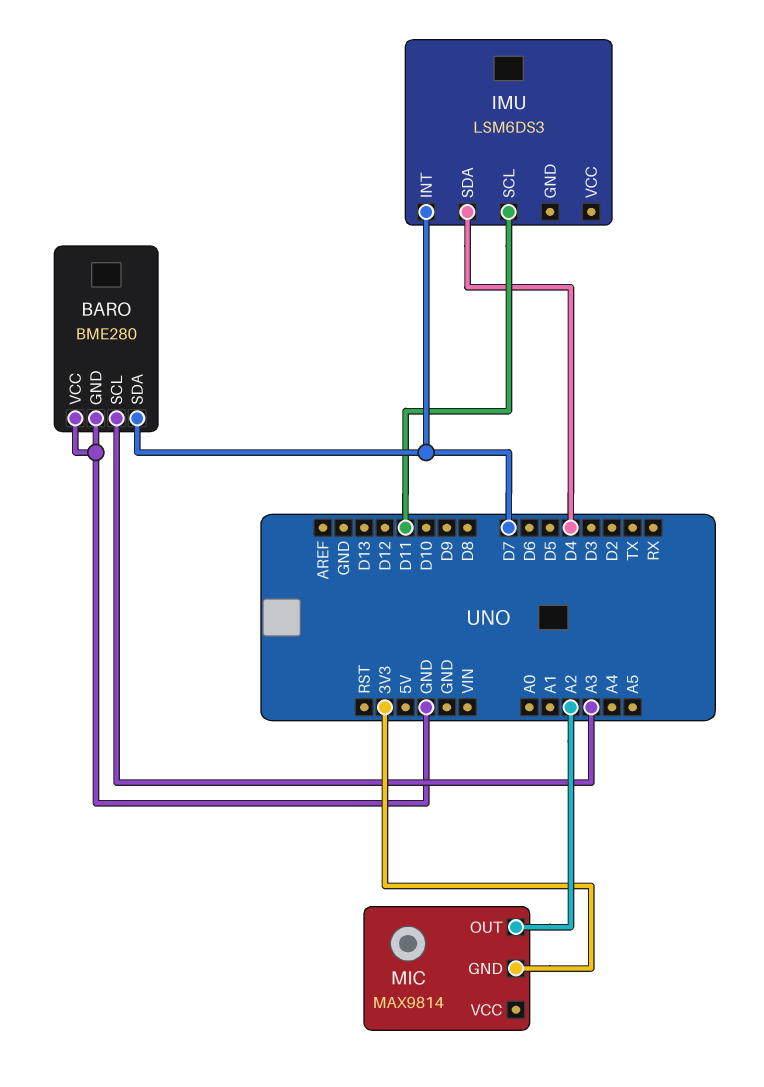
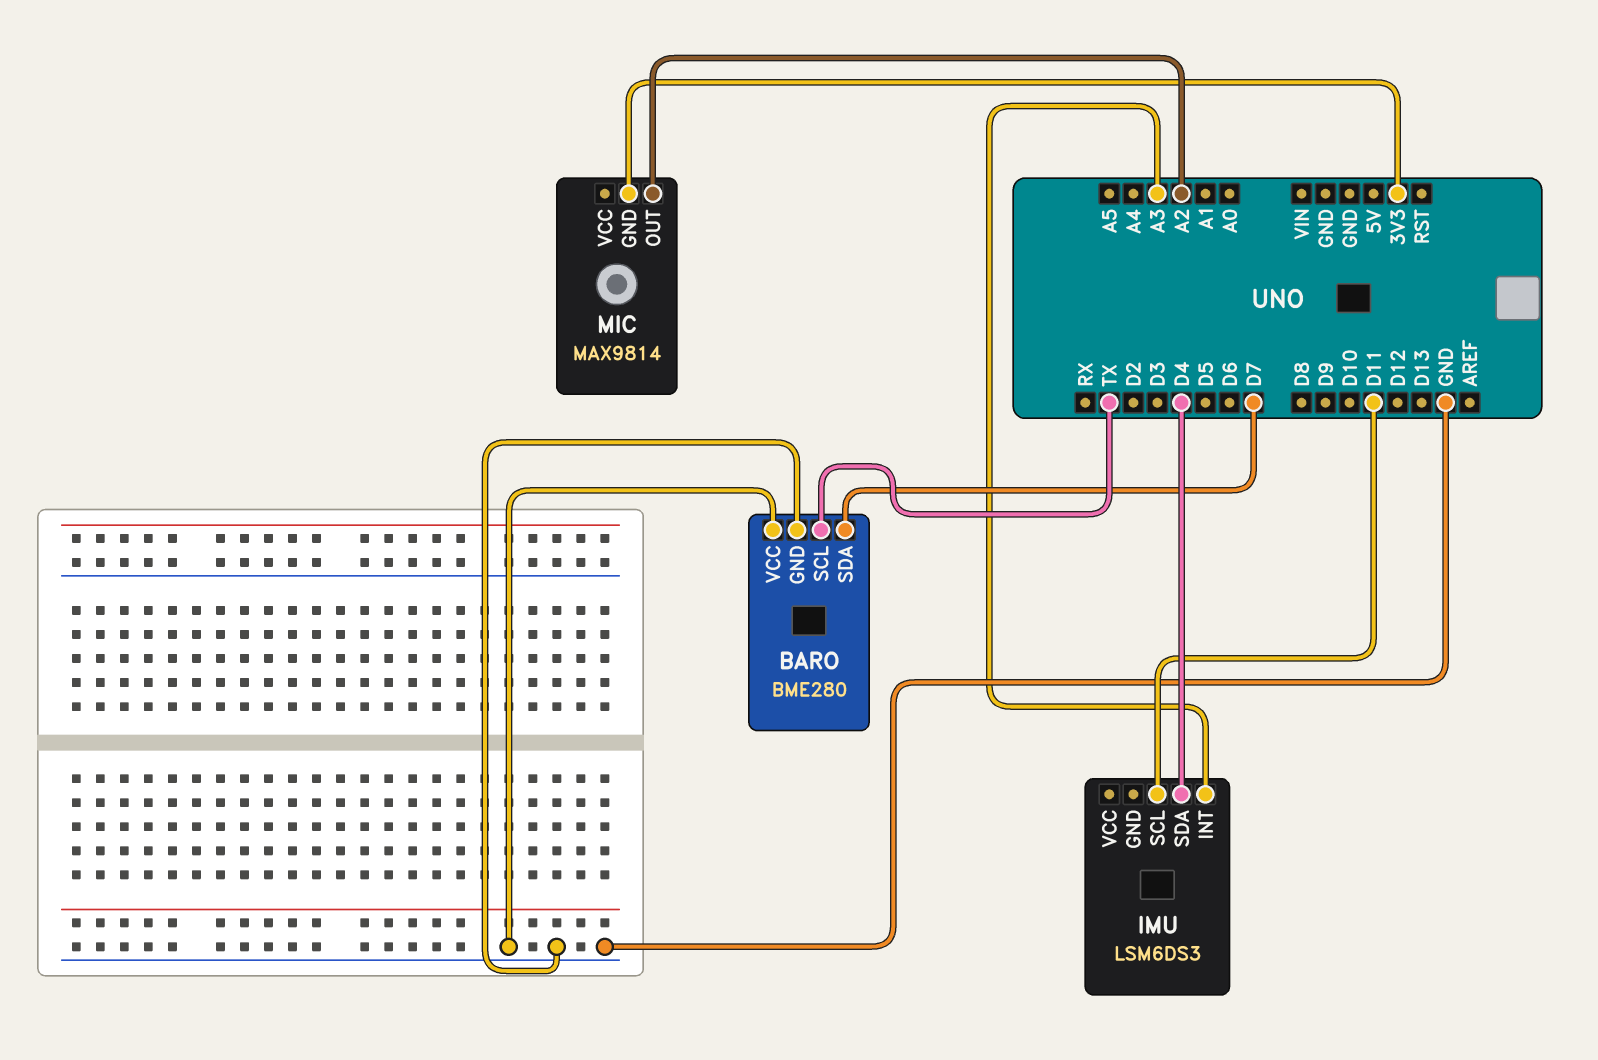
BARO pin SCL: A3 -> TX
IMU pin INT: D7 -> A3

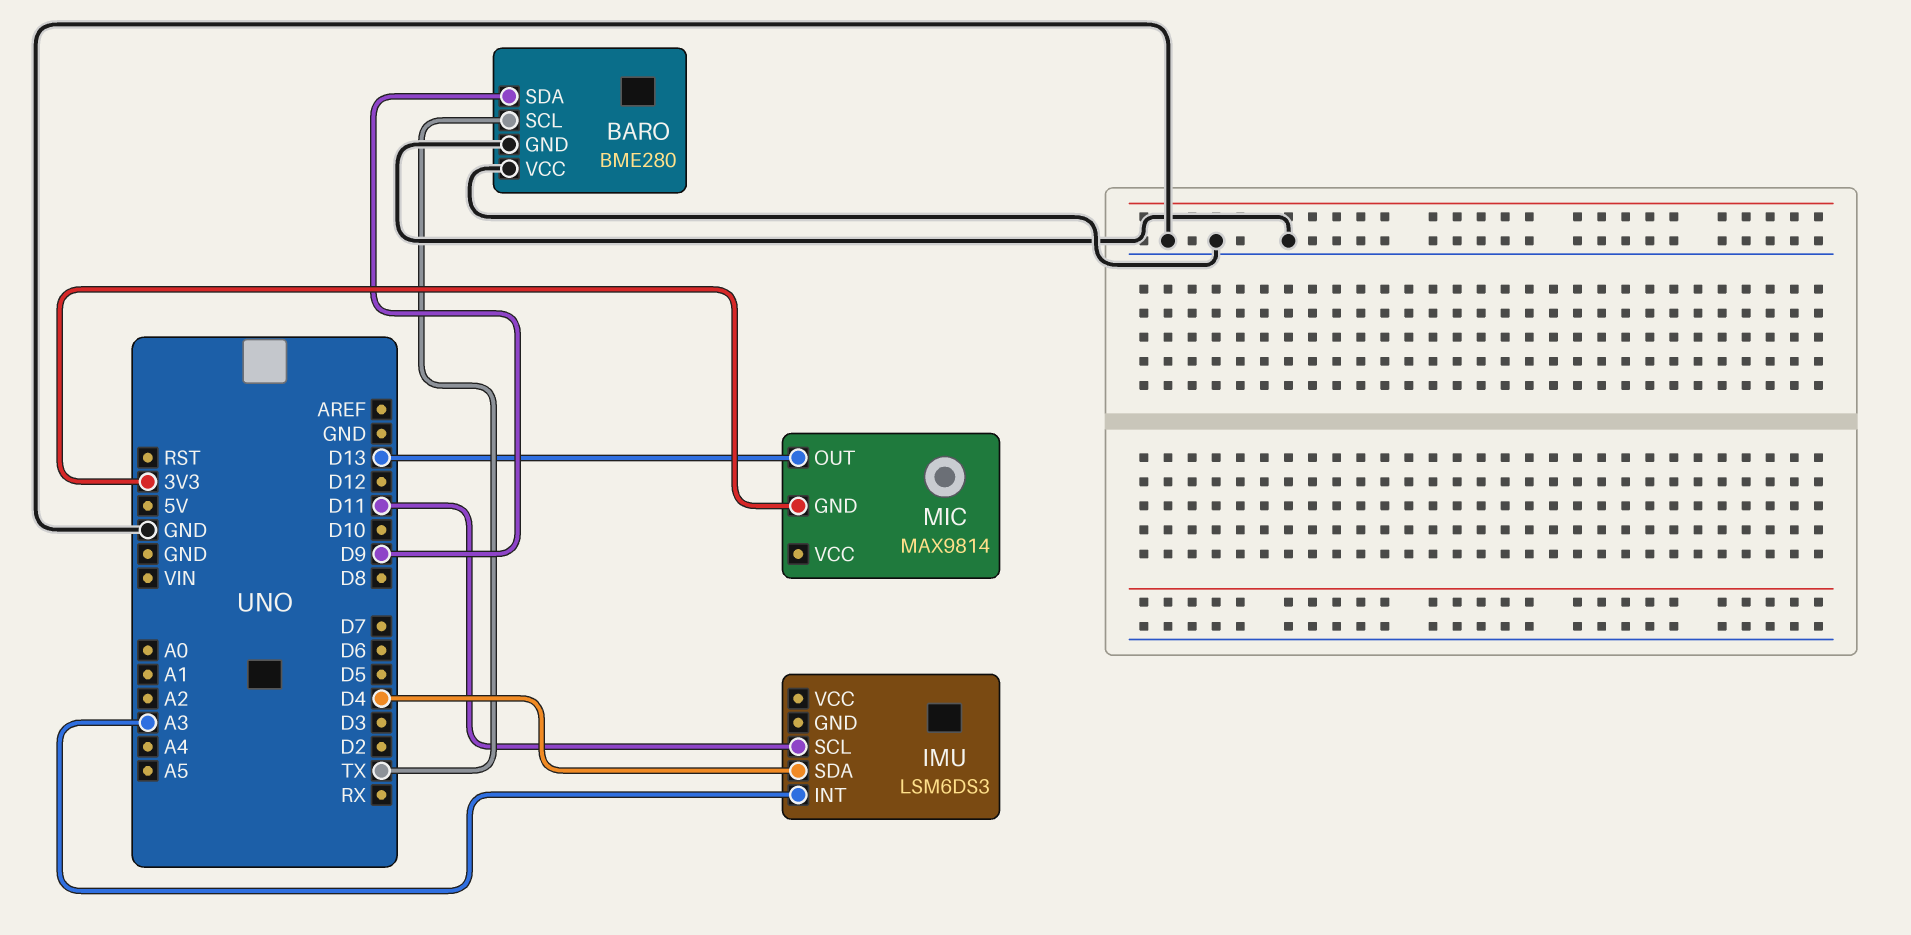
BARO pin SDA: D7 -> D9
MIC pin OUT: A2 -> D13

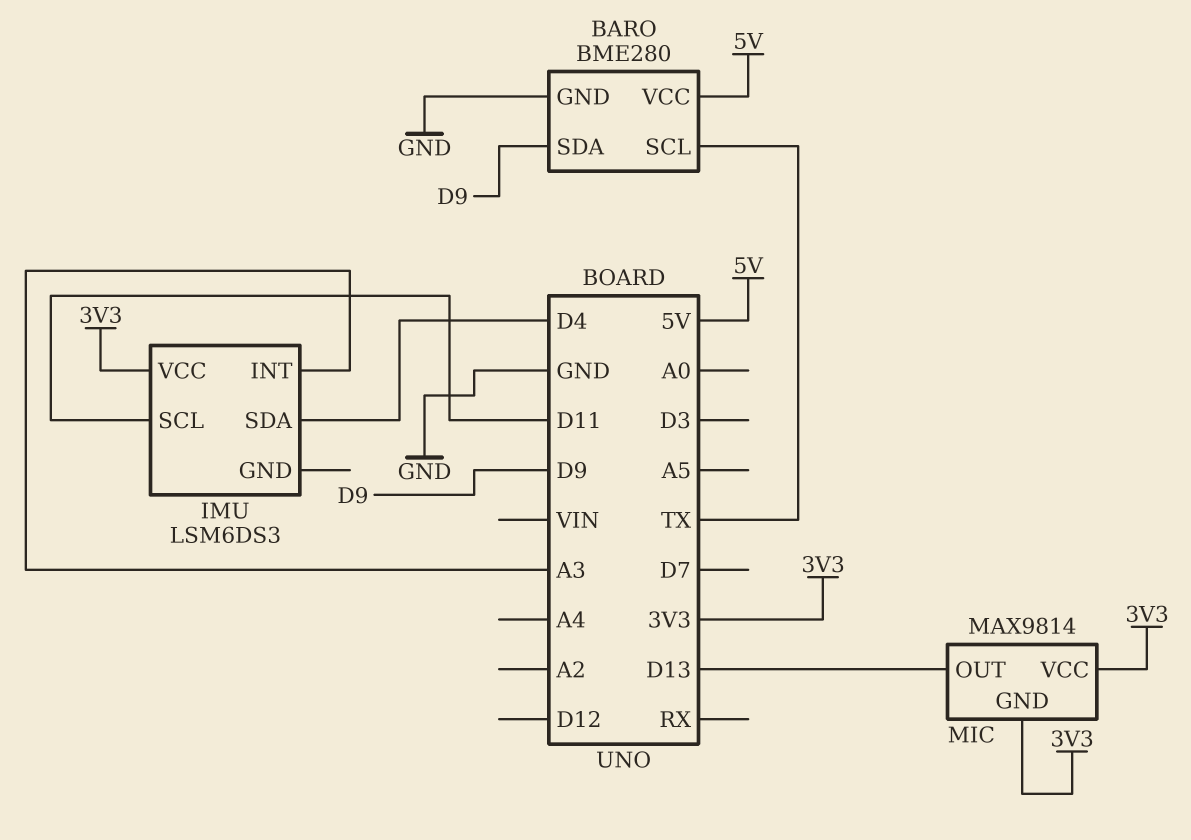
BARO pin VCC: GND -> 5V
IMU pin VCC: none -> 3V3
MIC pin VCC: none -> 3V3

